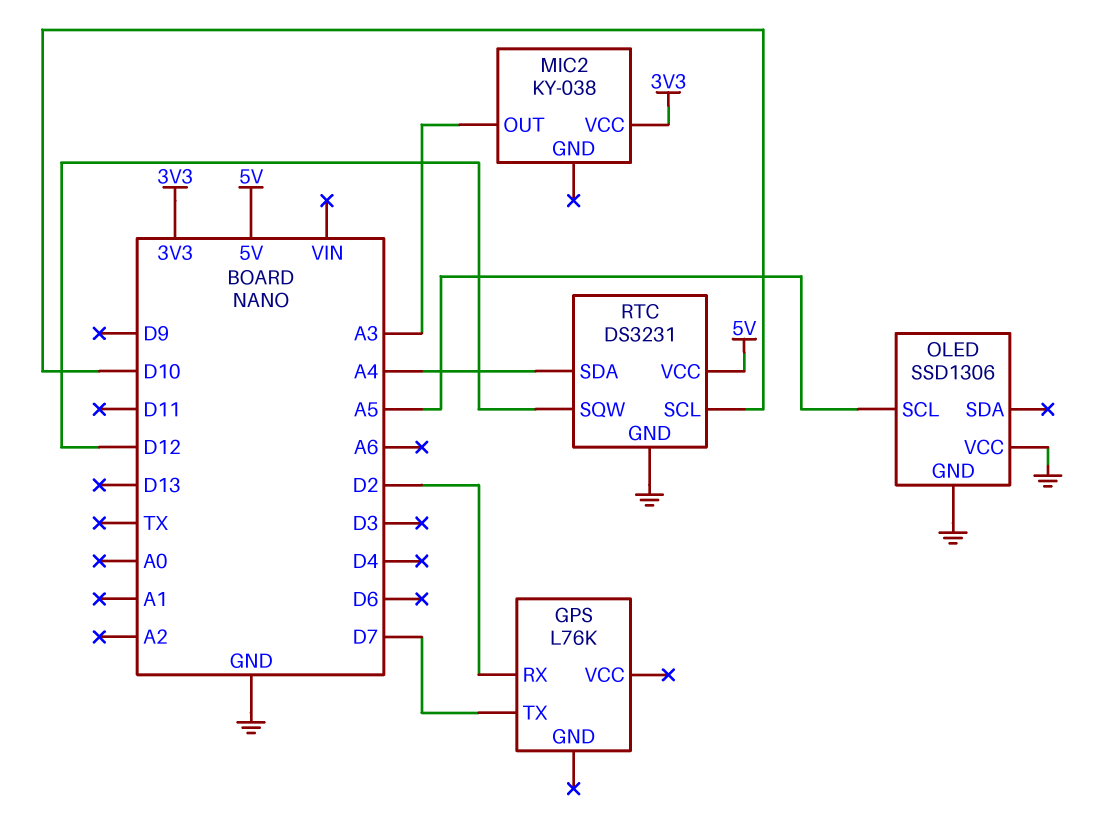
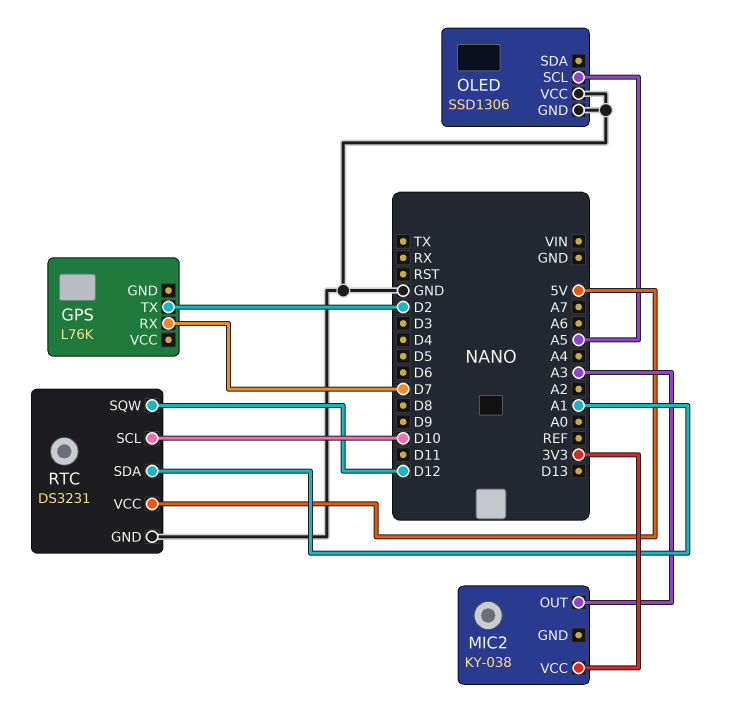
GPS pin RX: D2 -> D7
GPS pin TX: D7 -> D2
RTC pin SDA: A4 -> A1

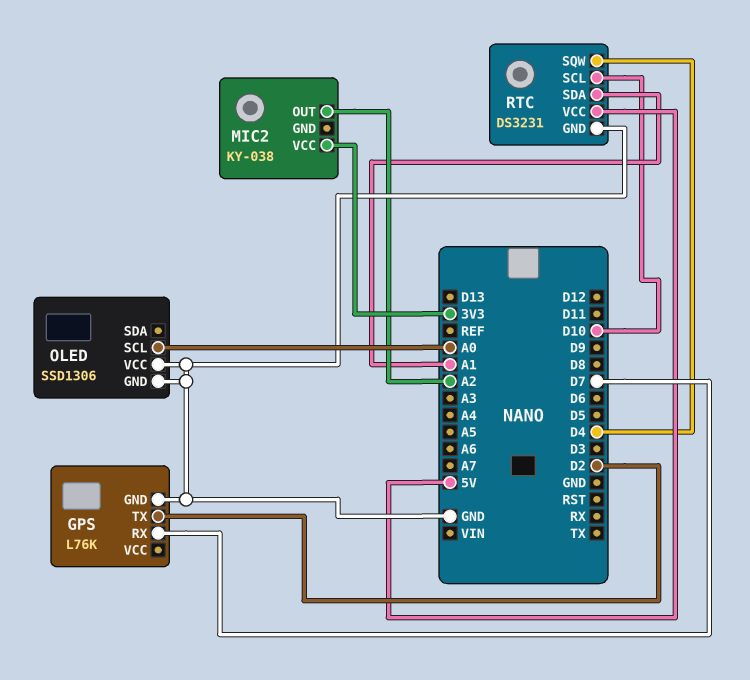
GPS pin GND: none -> GND
MIC2 pin OUT: A3 -> A2
OLED pin SCL: A5 -> A0
RTC pin SQW: D12 -> D4

